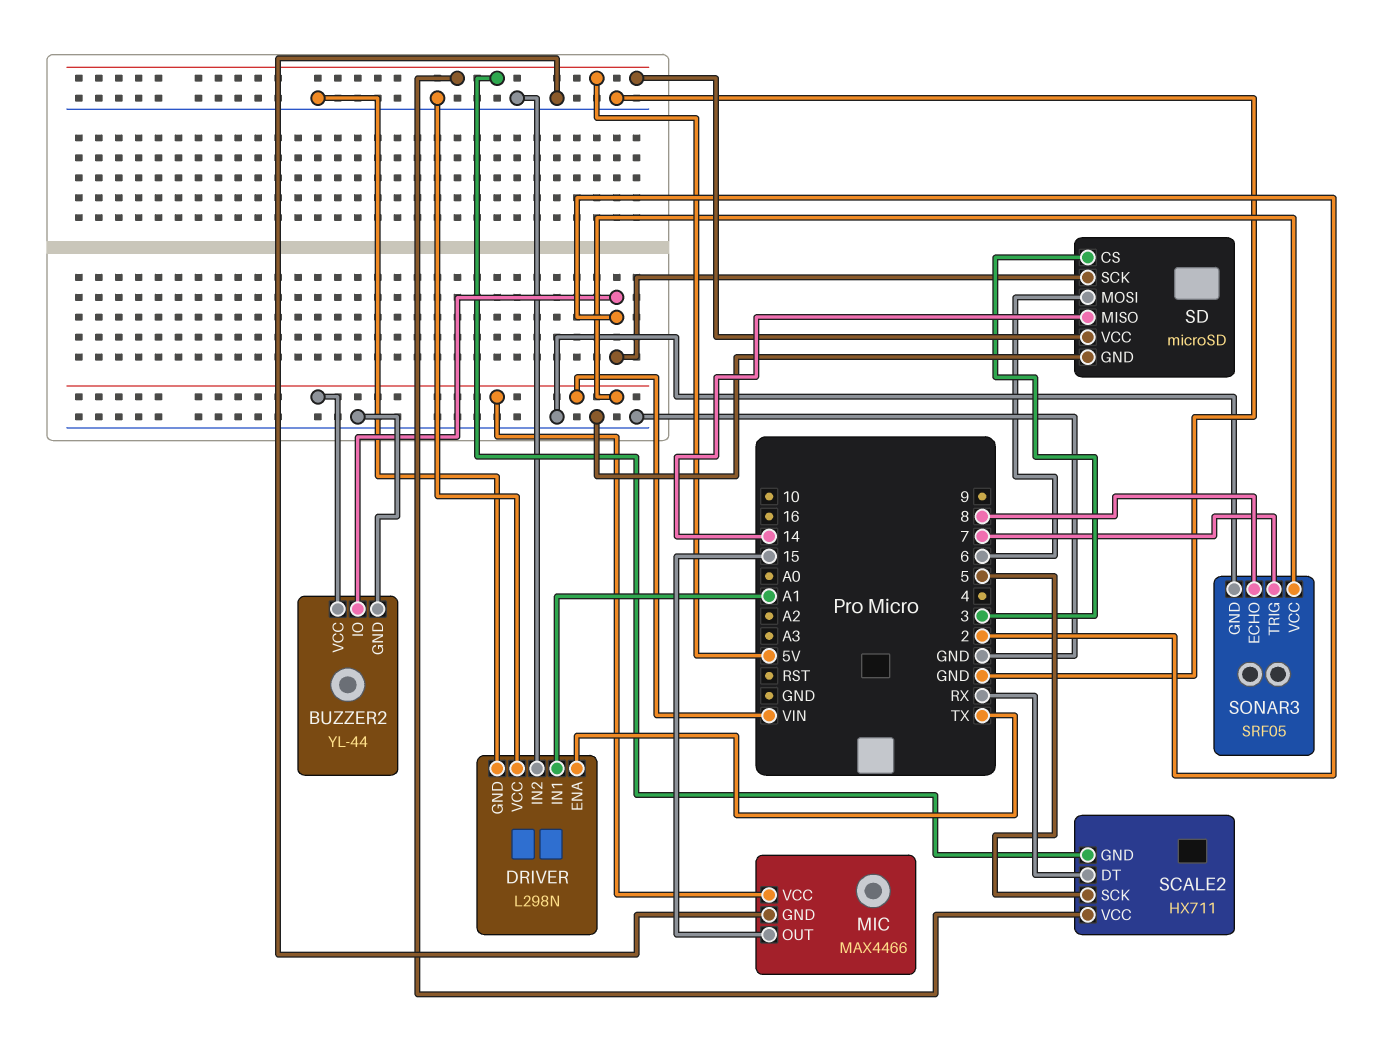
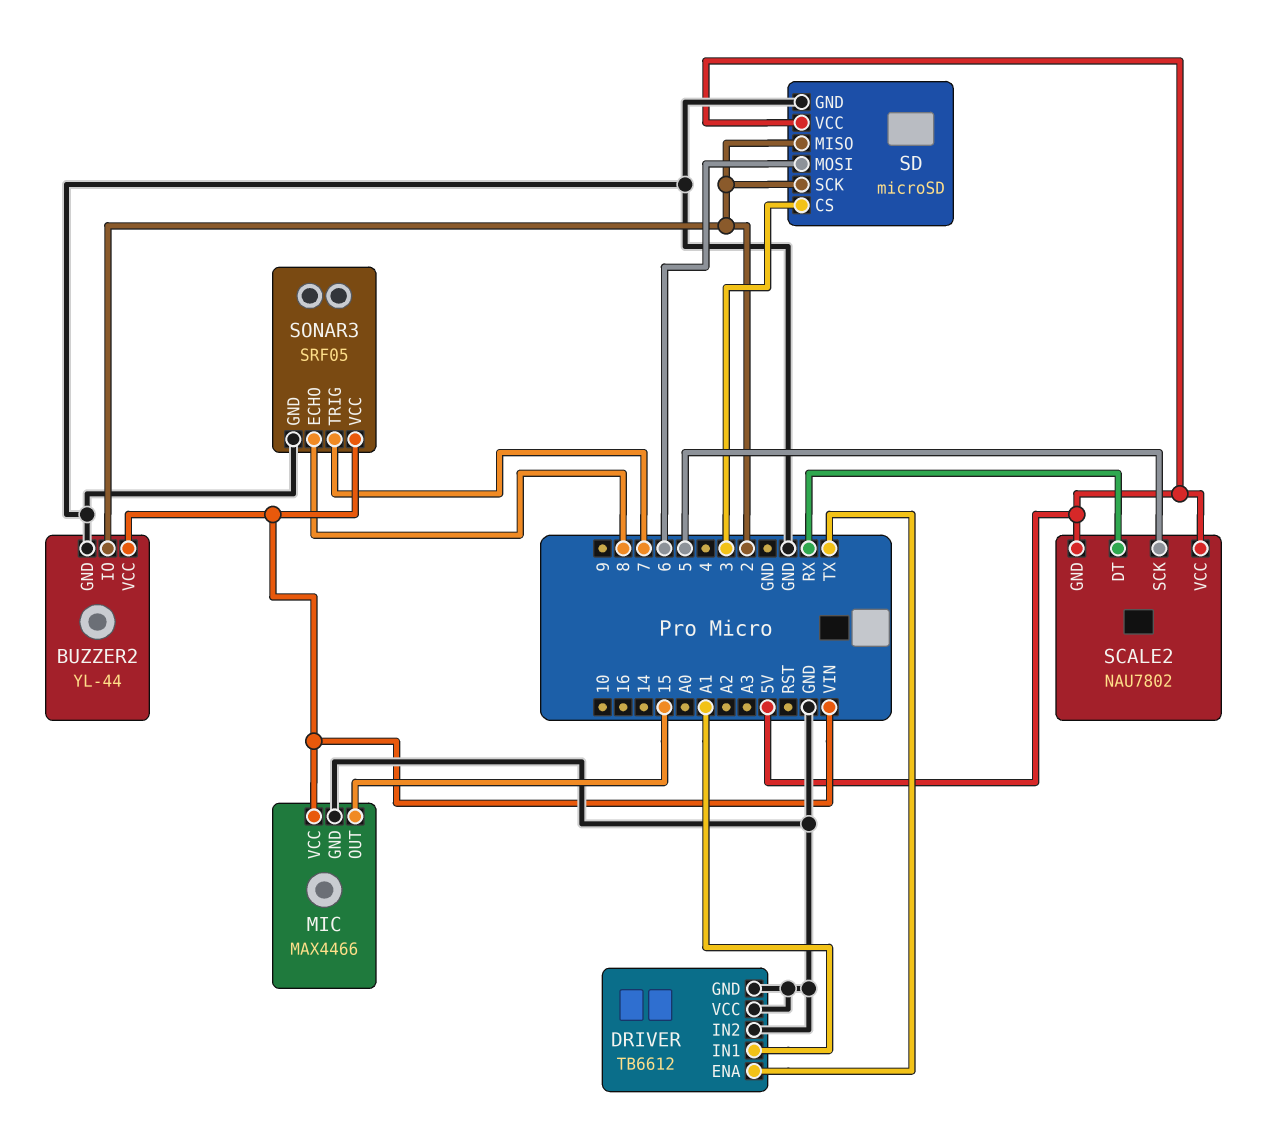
DRIVER: L298N -> TB6612
SCALE2: HX711 -> NAU7802
SD pin MISO: 14 -> 2

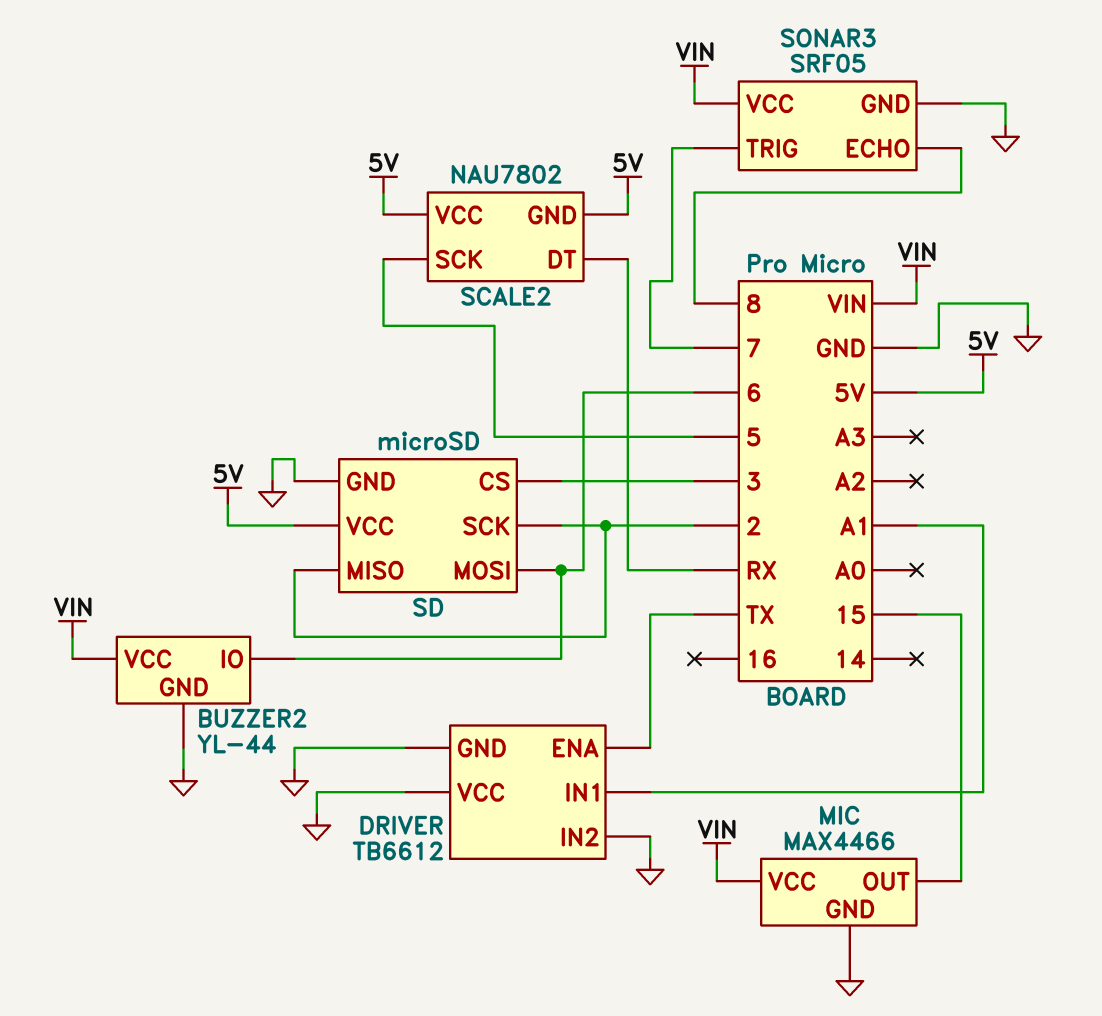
BUZZER2 pin IO: 2 -> 6

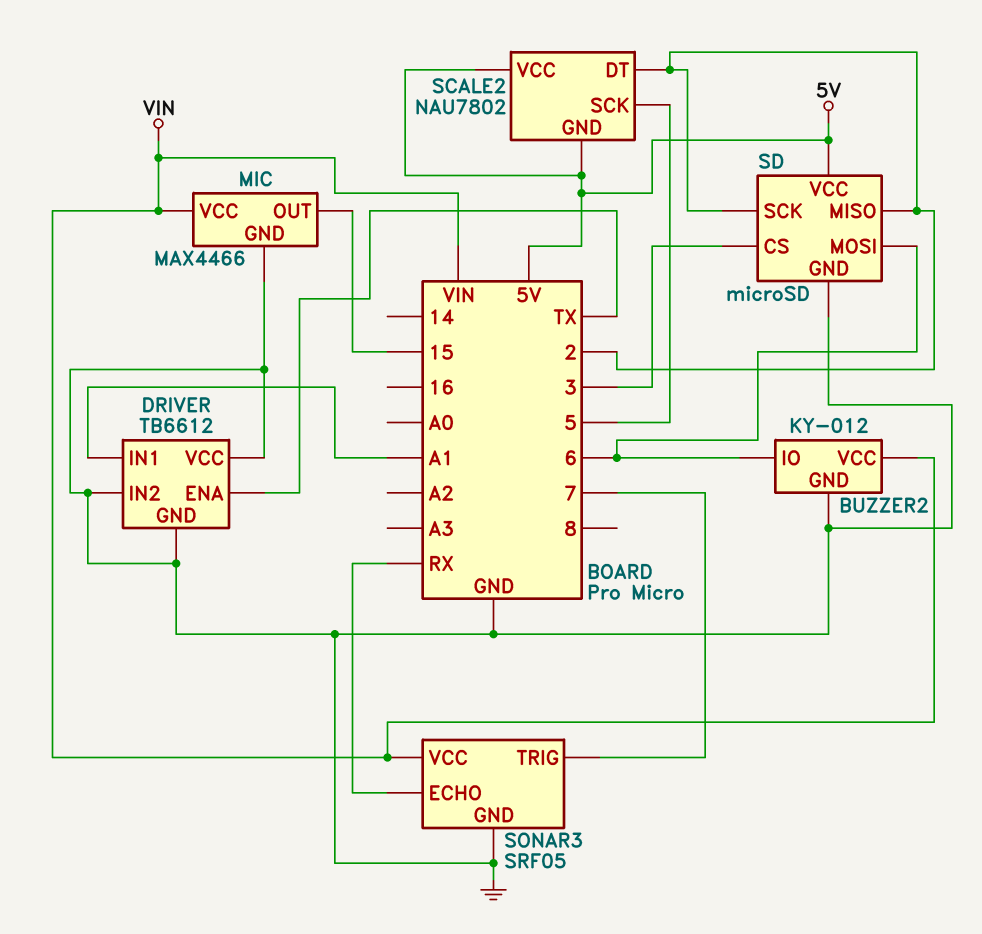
BUZZER2: YL-44 -> KY-012
SCALE2 pin DT: RX -> 2
SONAR3 pin ECHO: 8 -> RX

